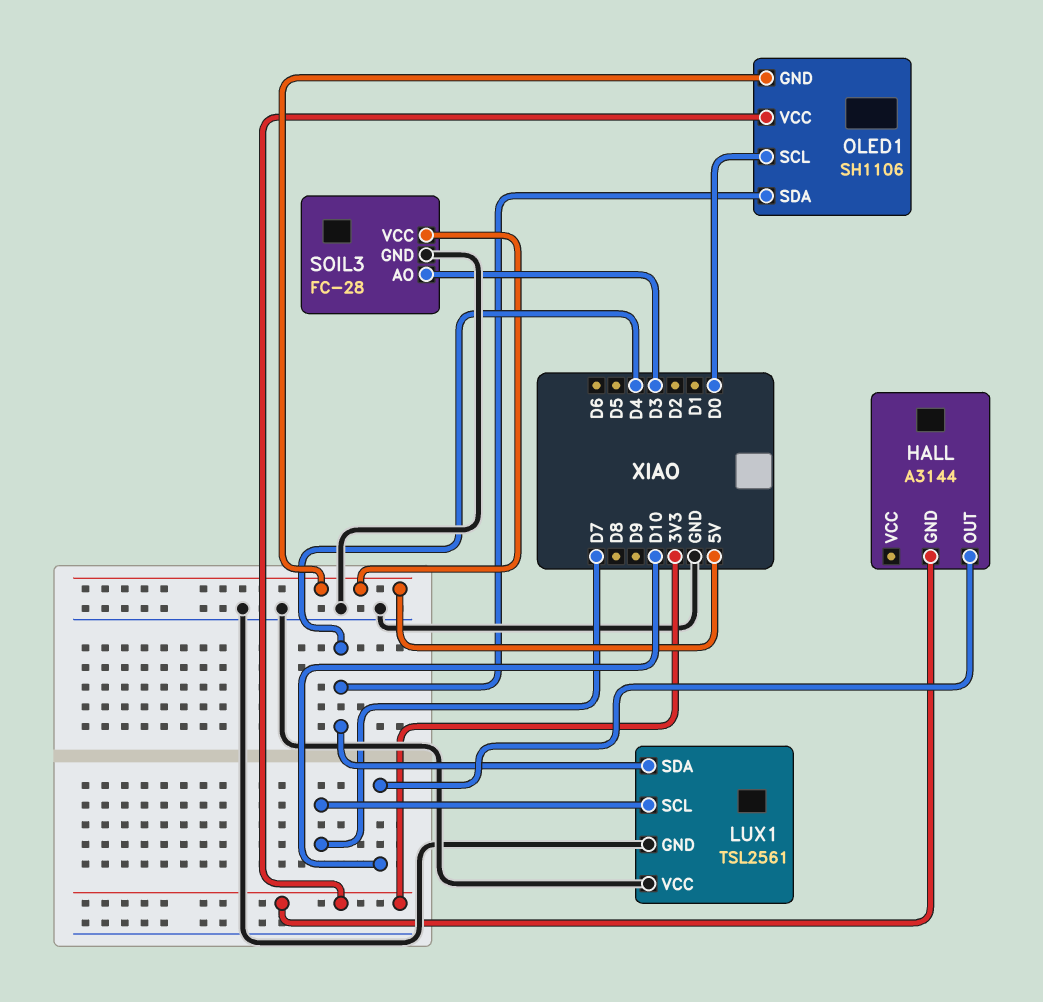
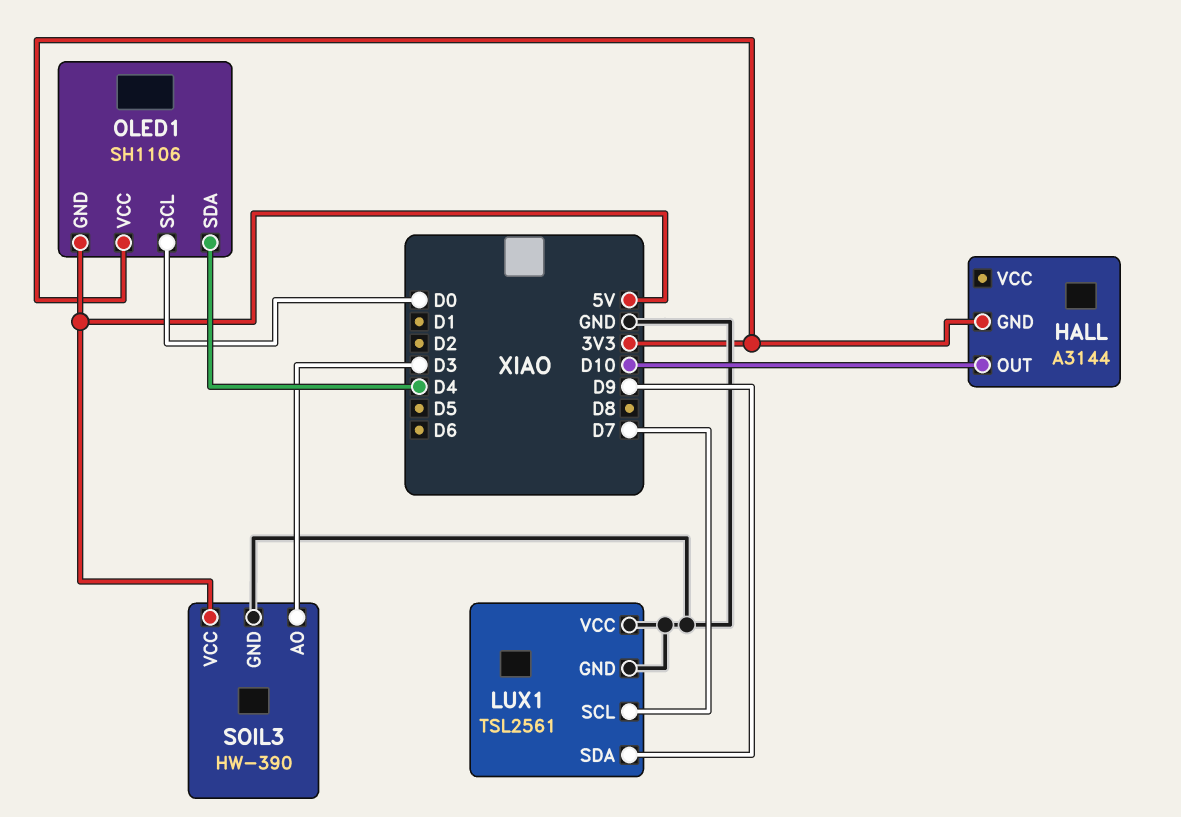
LUX1 pin SDA: D4 -> D9
SOIL3: FC-28 -> HW-390

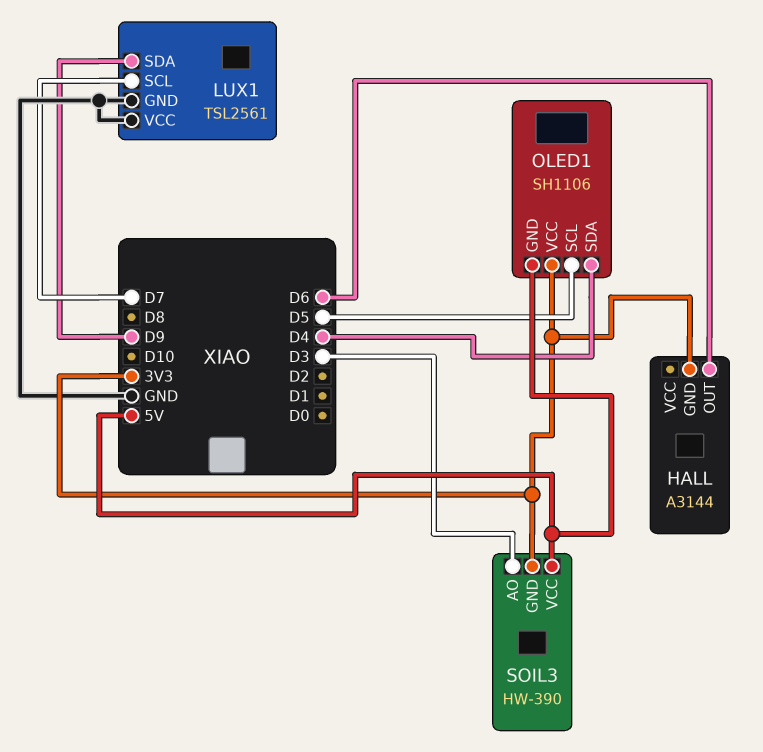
HALL pin OUT: D10 -> D6
OLED1 pin SCL: D0 -> D5
SOIL3 pin GND: GND -> 3V3

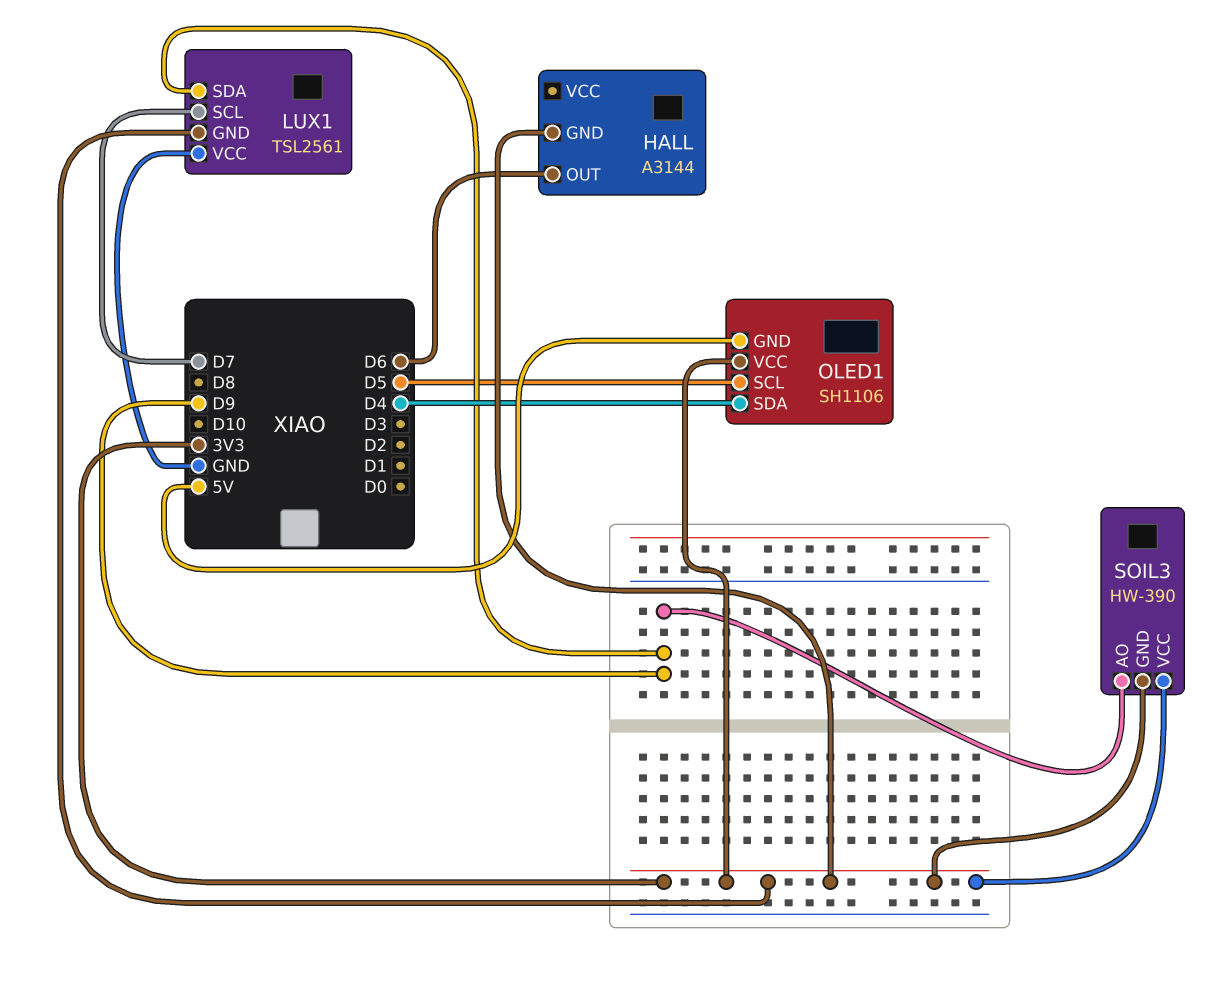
LUX1 pin GND: GND -> 3V3
SOIL3 pin AO: D3 -> D9
SOIL3 pin VCC: 5V -> 3V3

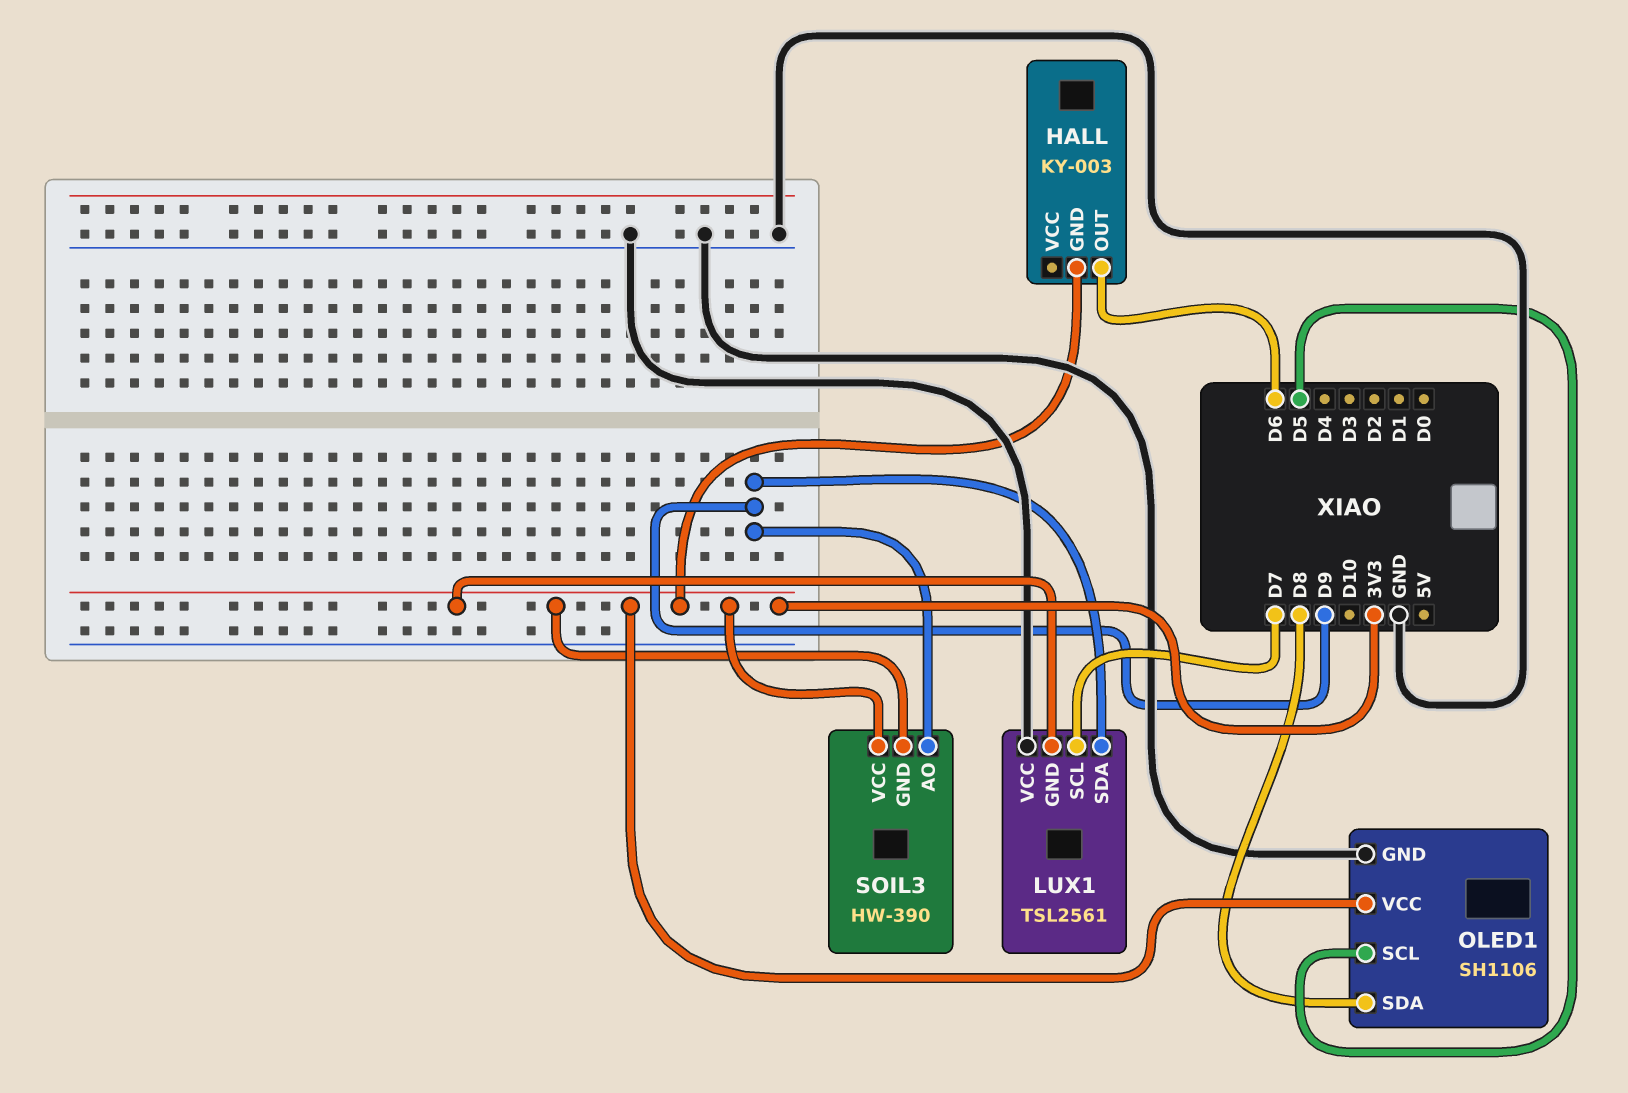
HALL: A3144 -> KY-003
OLED1 pin GND: 5V -> GND
OLED1 pin SDA: D4 -> D8

